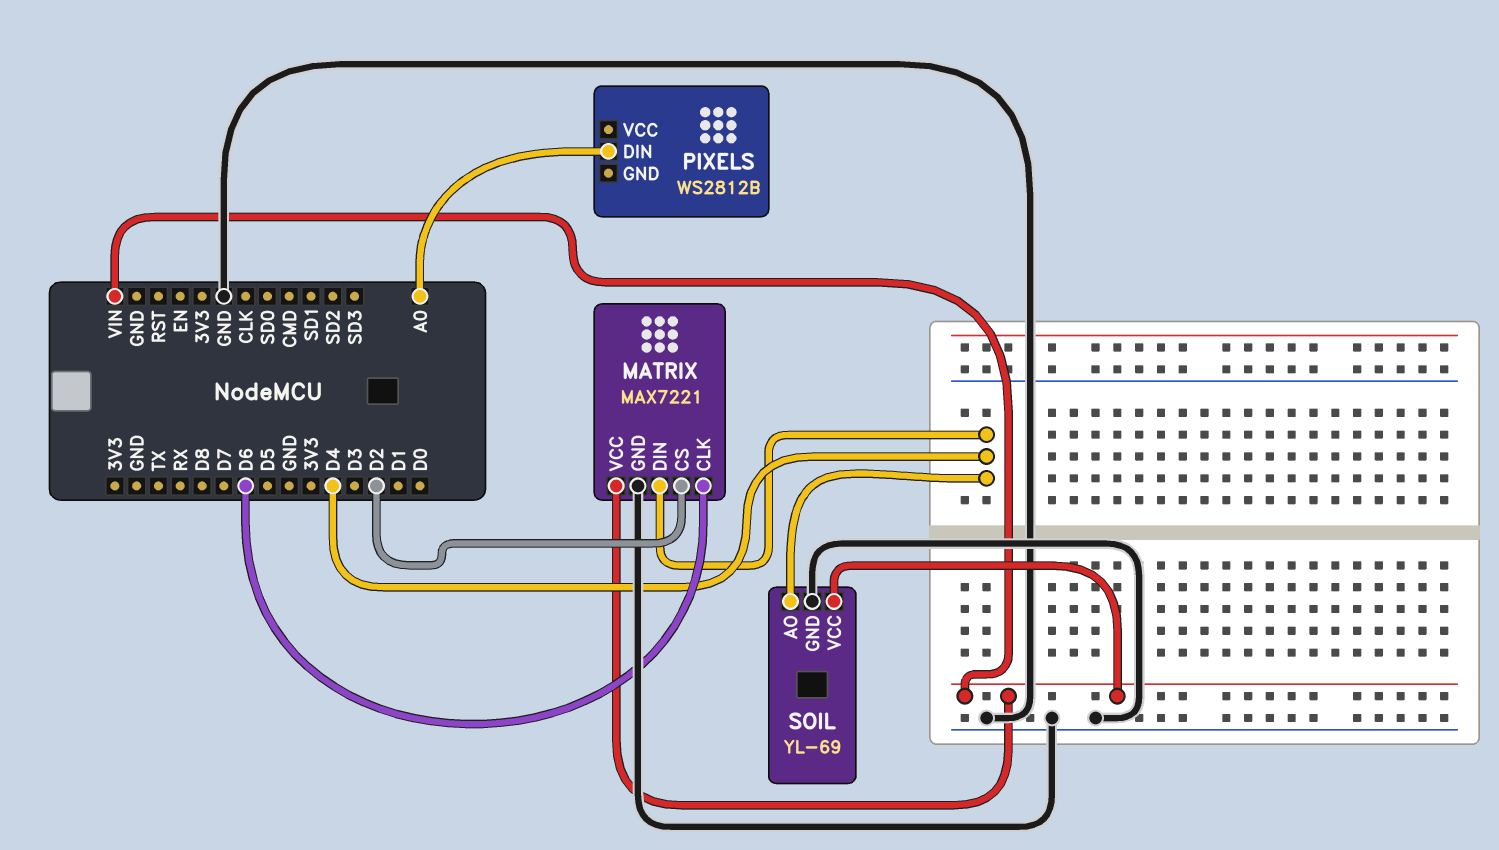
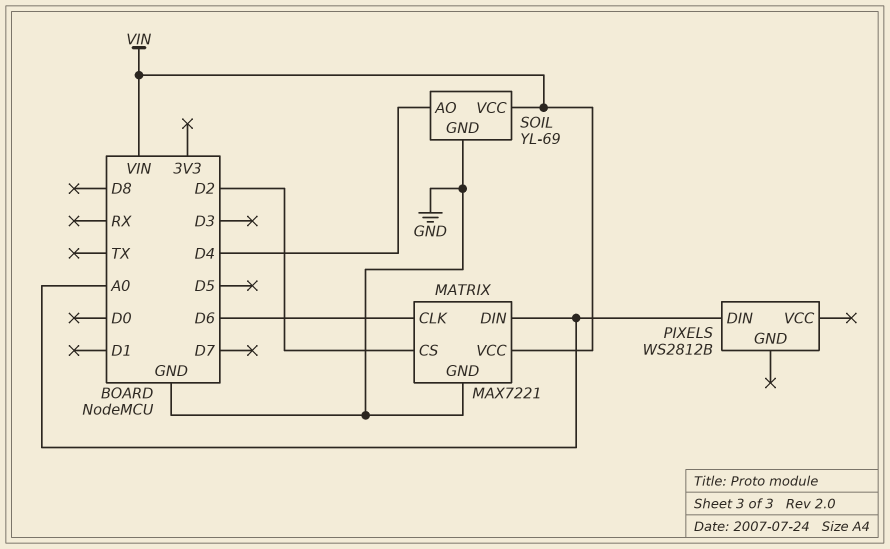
MATRIX pin DIN: D4 -> A0

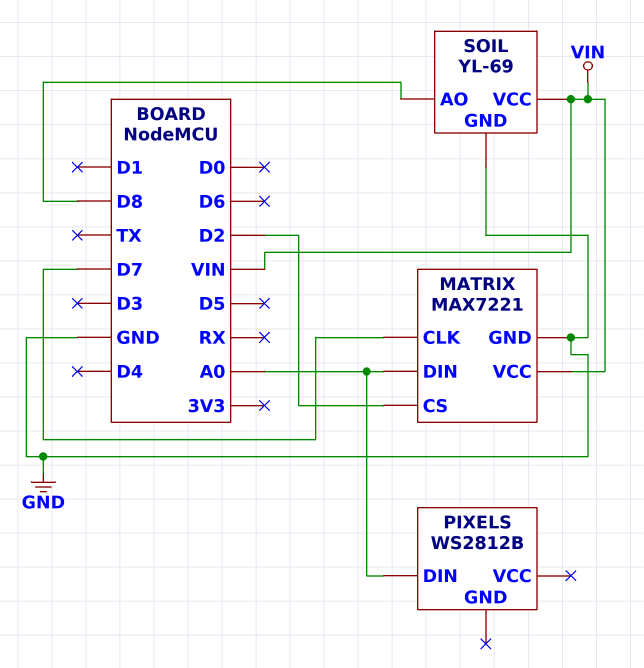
MATRIX pin CLK: D6 -> D7
SOIL pin AO: D4 -> D8

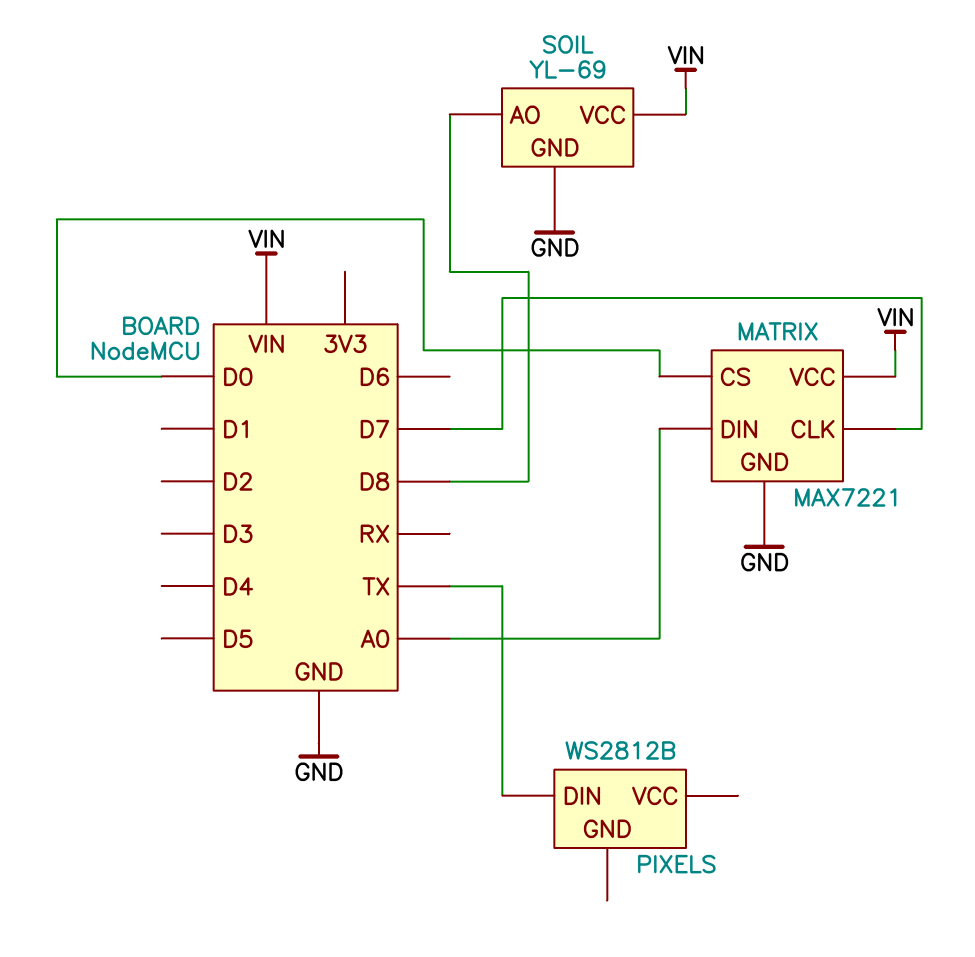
MATRIX pin CS: D2 -> D0
PIXELS pin DIN: A0 -> TX

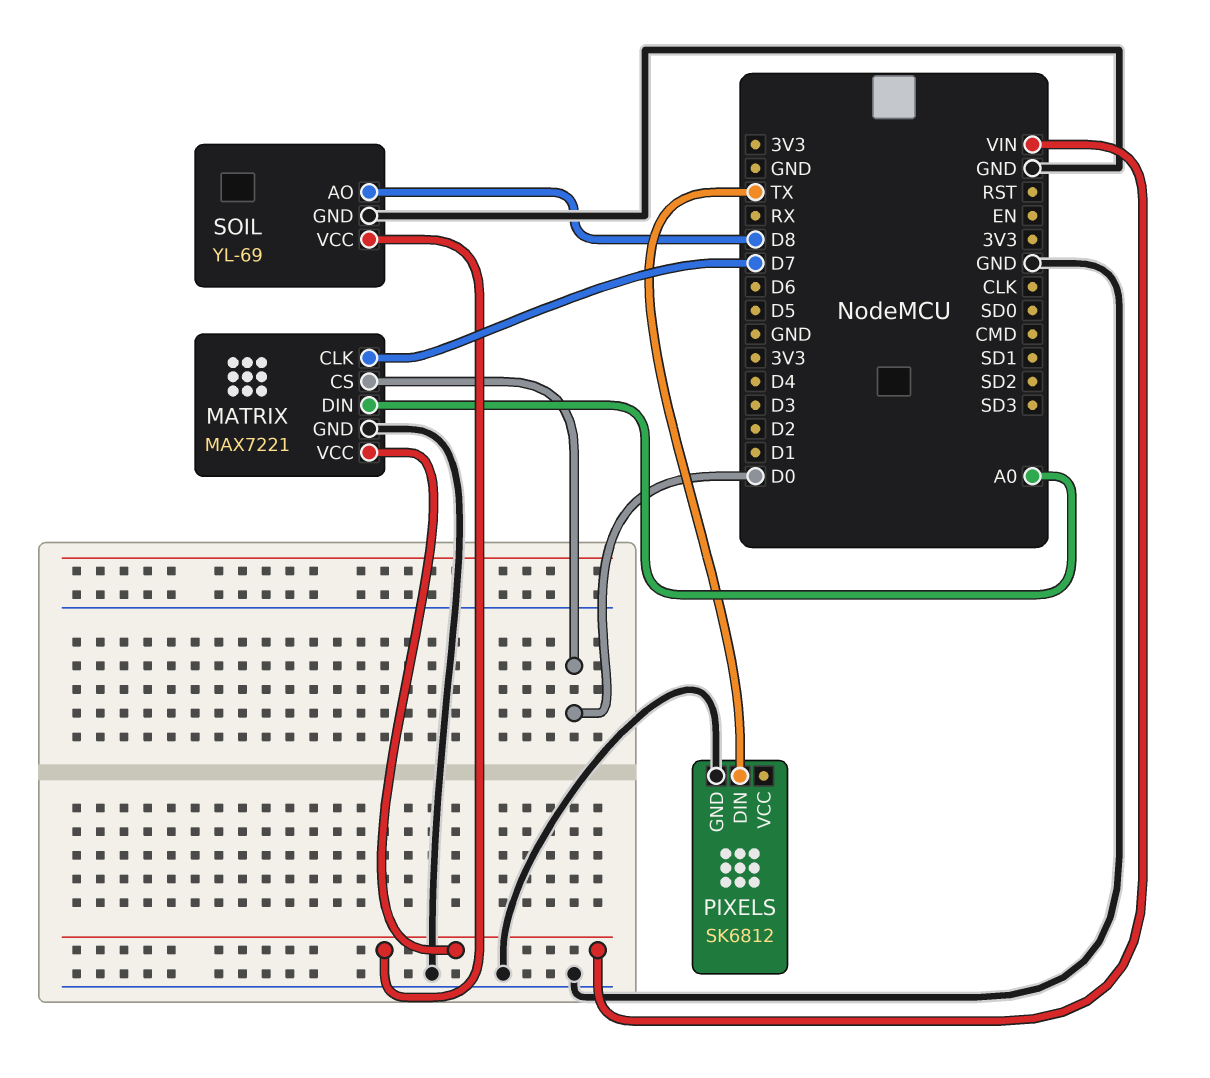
PIXELS: WS2812B -> SK6812
PIXELS pin GND: none -> GND

